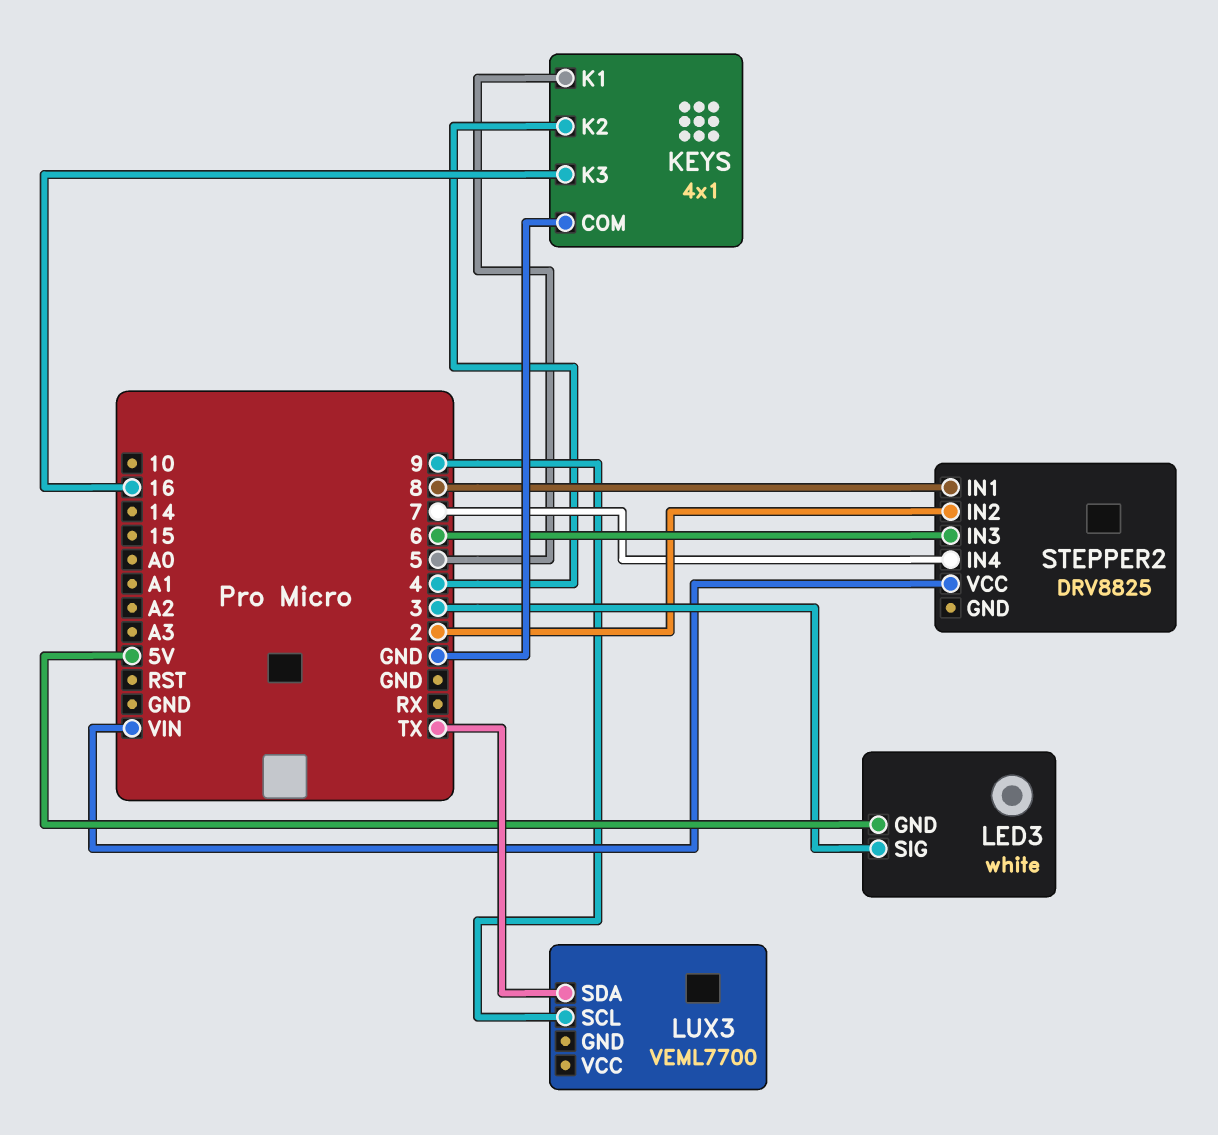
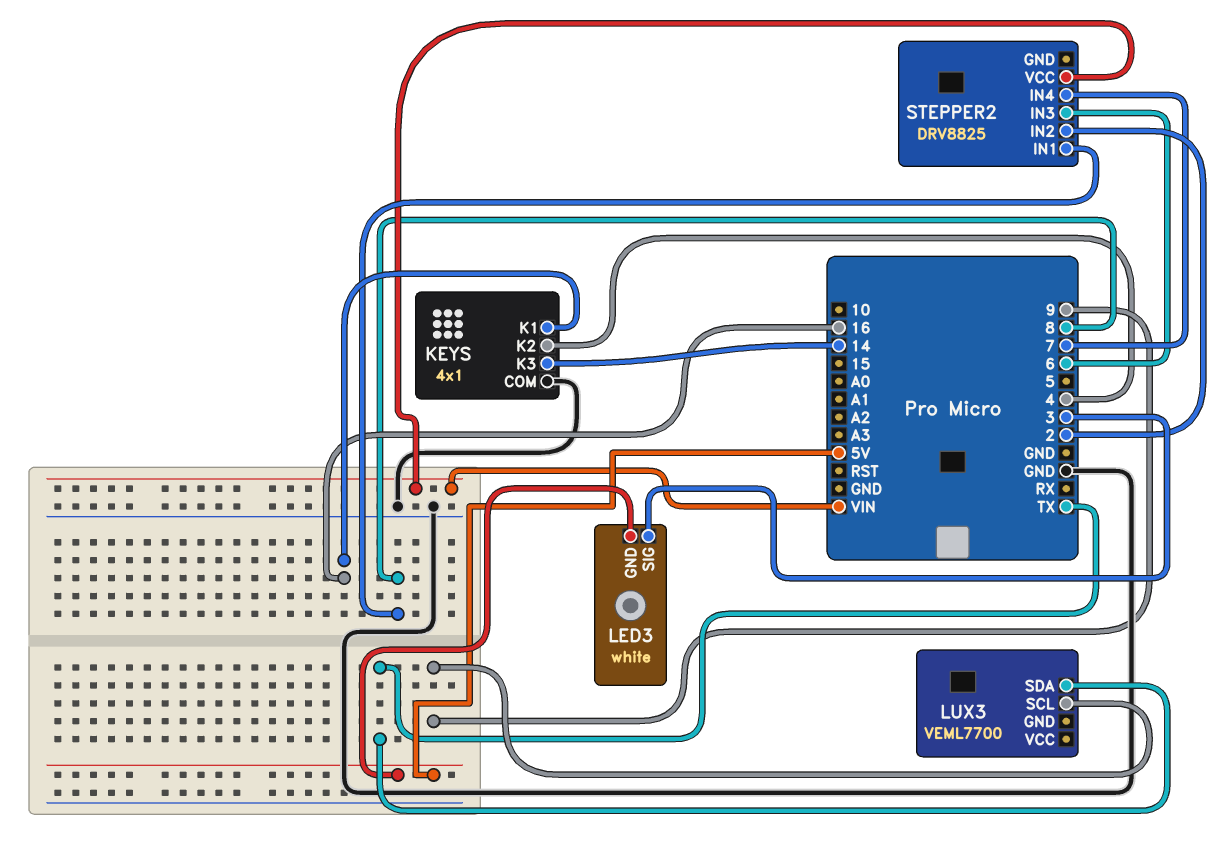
KEYS pin K1: 5 -> 16
KEYS pin K3: 16 -> 14

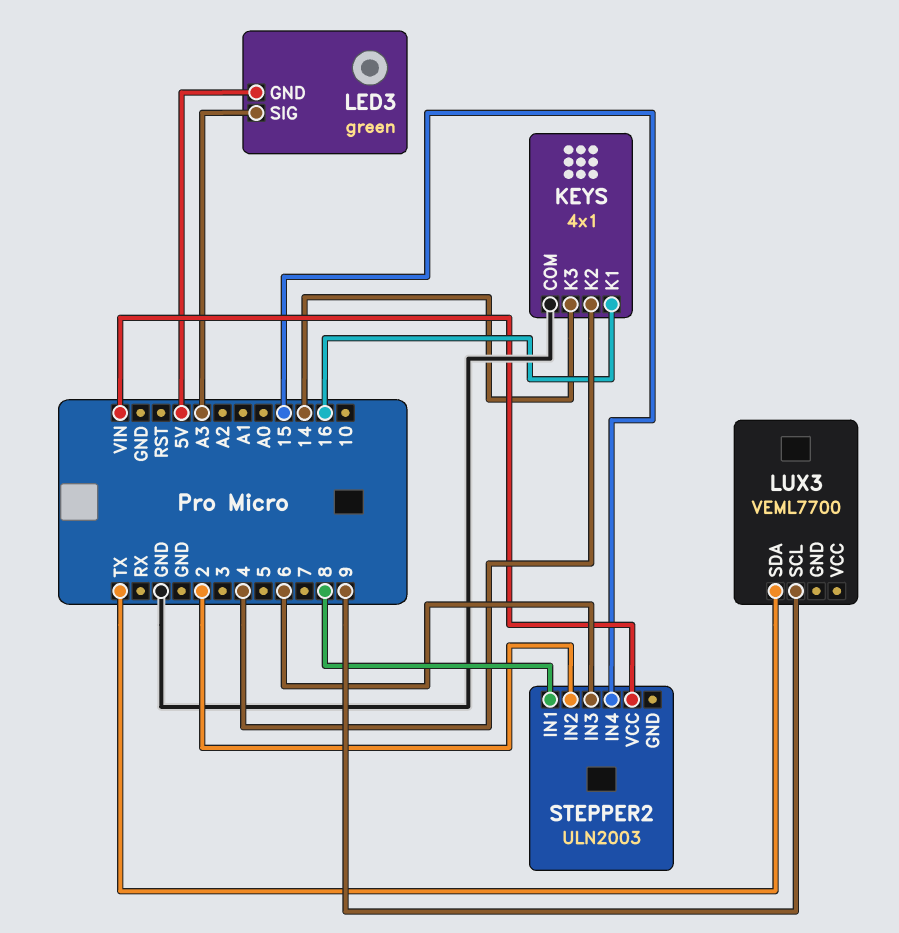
LED3: white -> green
LED3 pin SIG: 3 -> A3
STEPPER2: DRV8825 -> ULN2003
STEPPER2 pin IN4: 7 -> 15

